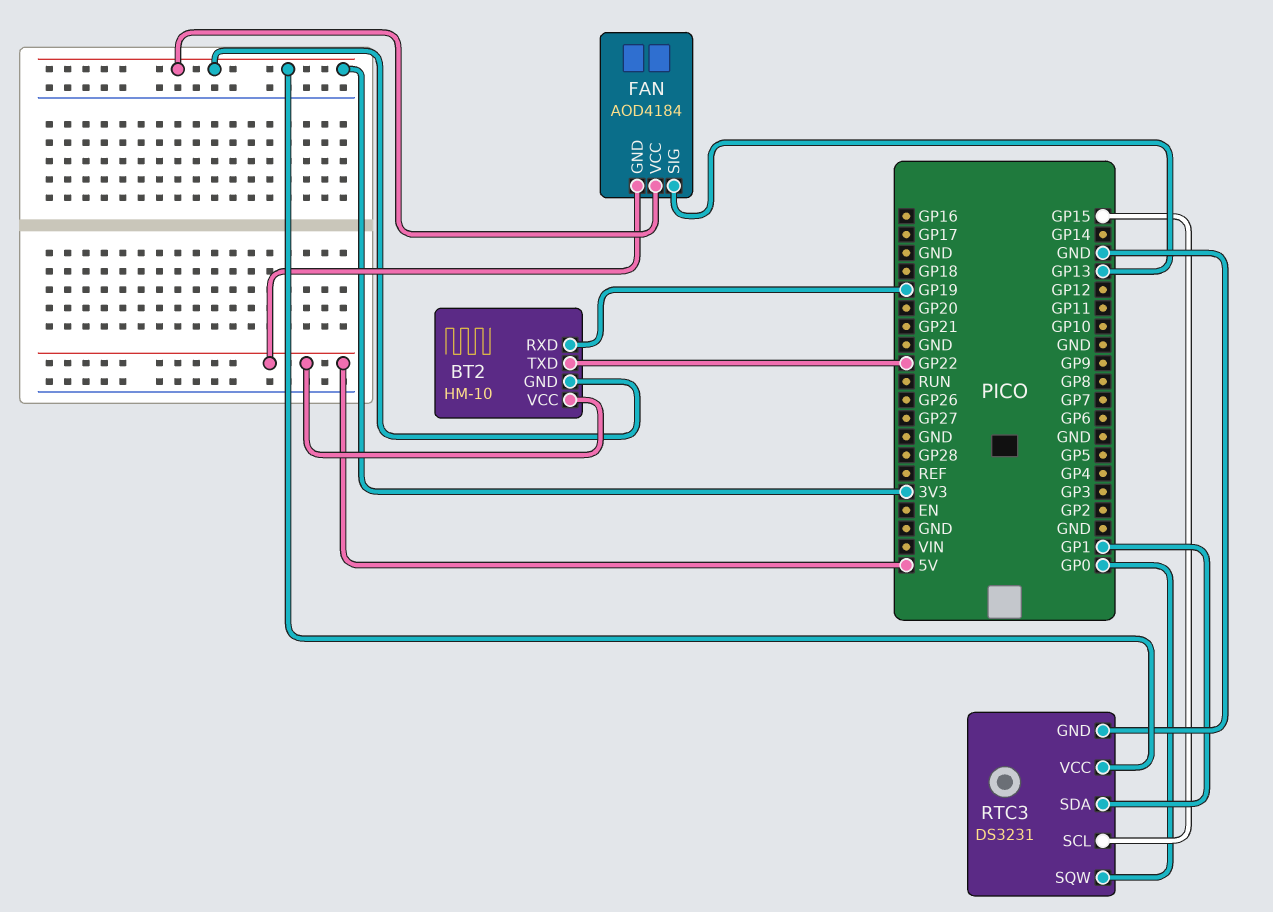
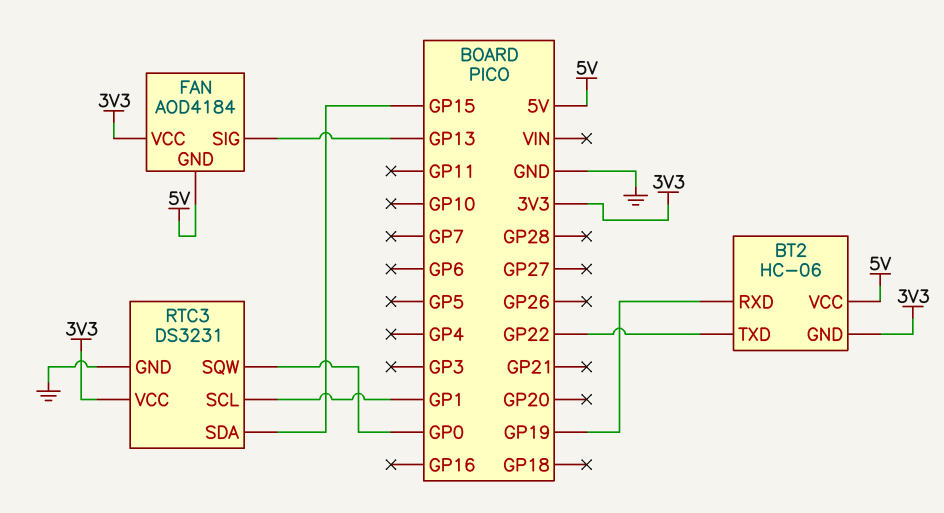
BT2: HM-10 -> HC-06
RTC3 pin SCL: GP15 -> GP1
RTC3 pin SDA: GP1 -> GP15

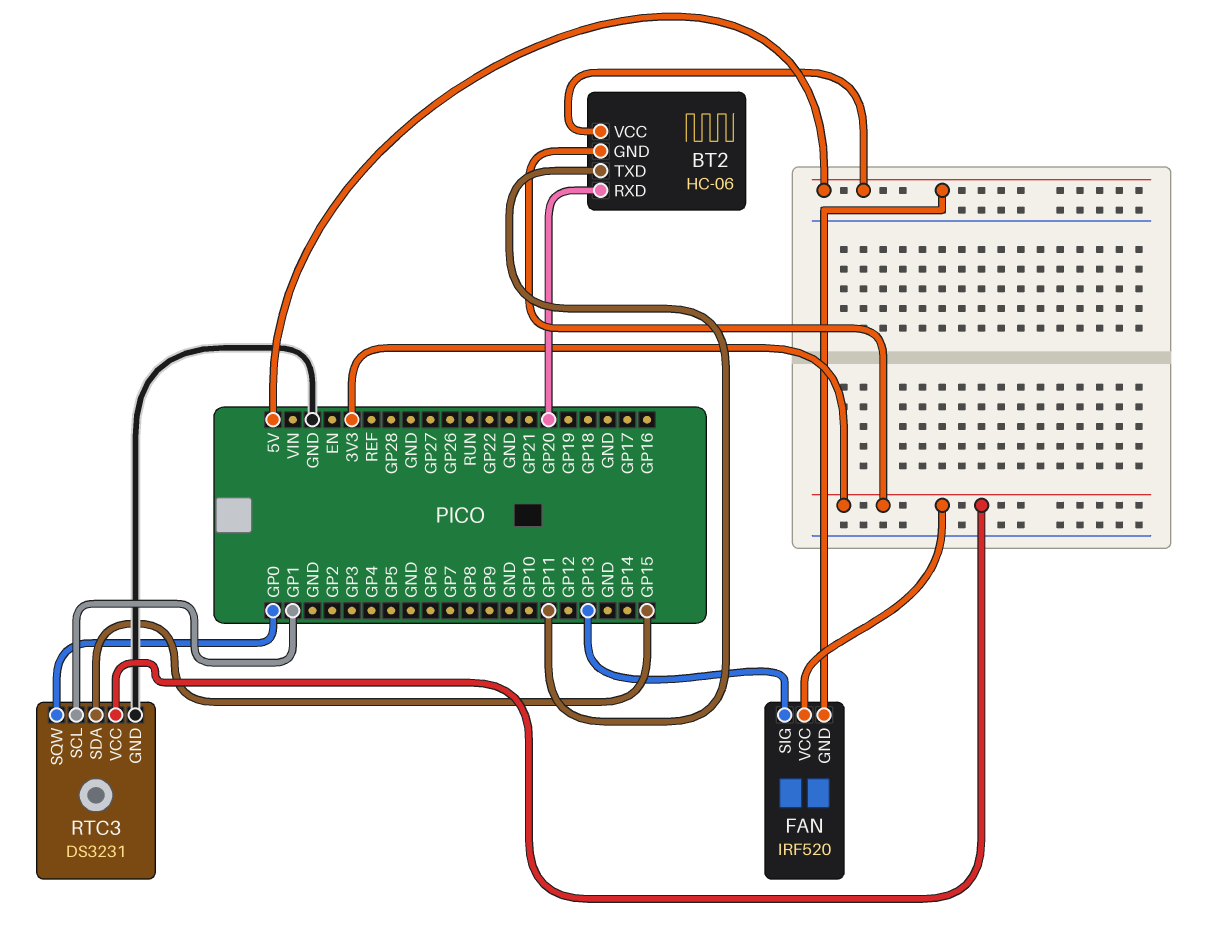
BT2 pin RXD: GP19 -> GP20
BT2 pin TXD: GP22 -> GP11
FAN: AOD4184 -> IRF520

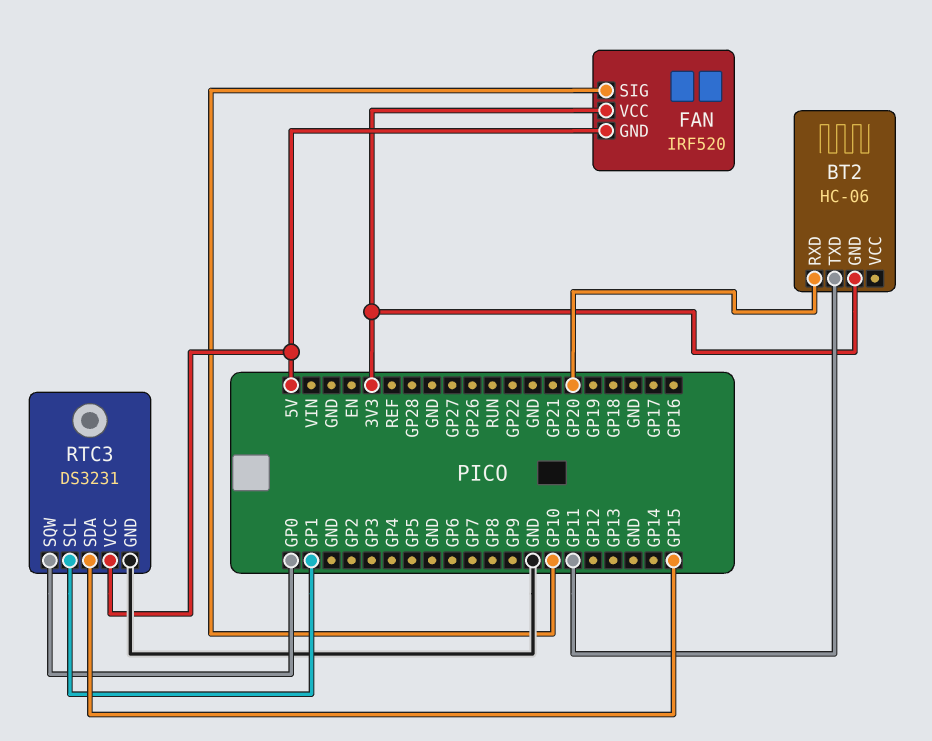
BT2 pin VCC: 5V -> none
FAN pin SIG: GP13 -> GP10
RTC3 pin VCC: 3V3 -> 5V

